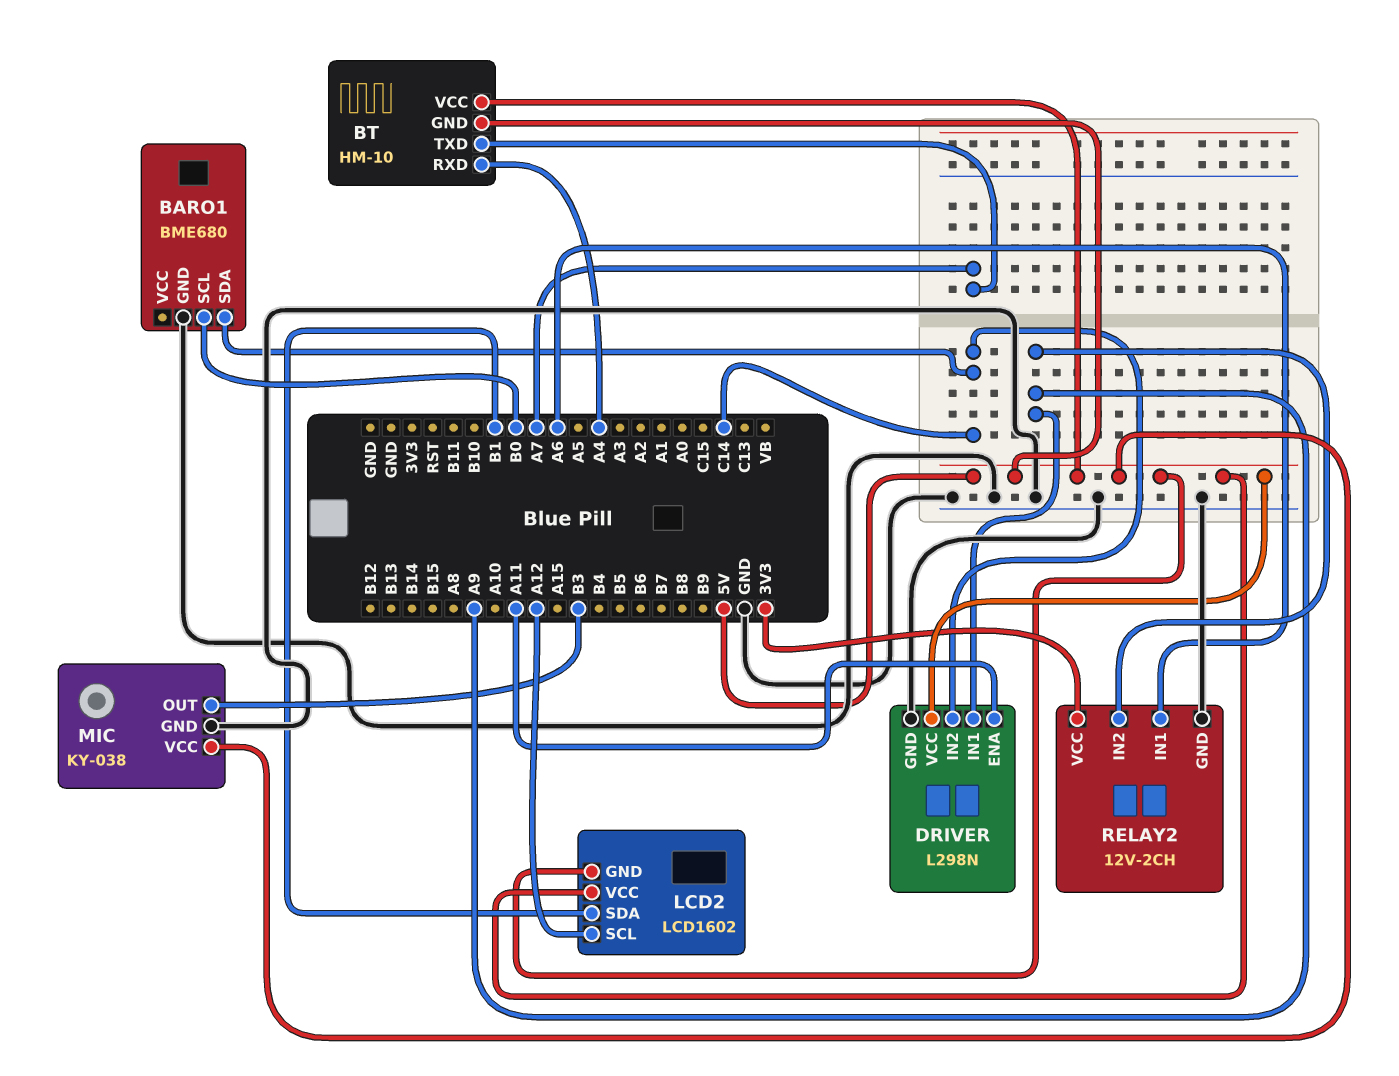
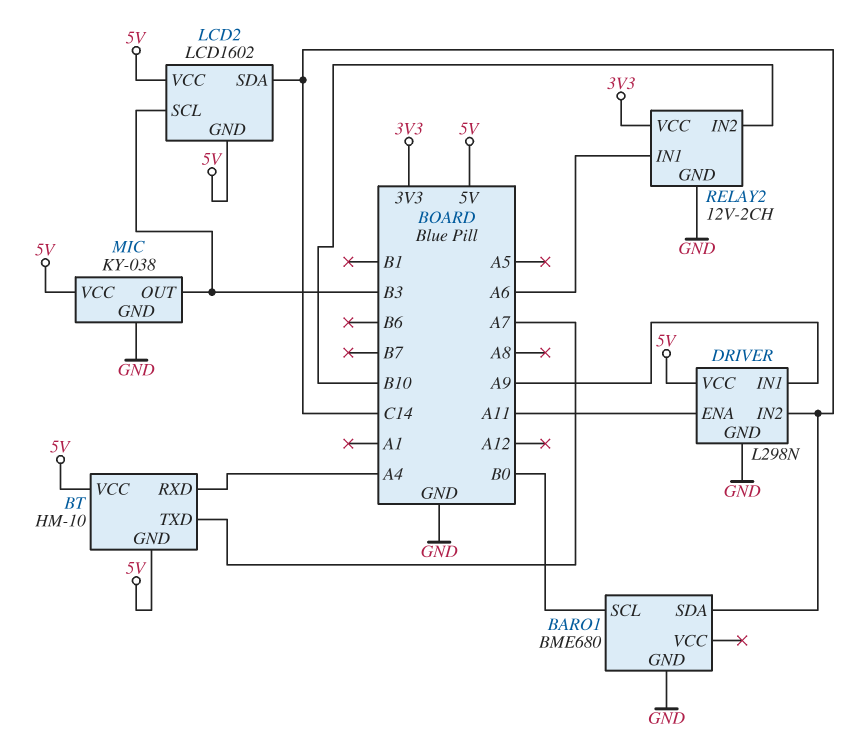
LCD2 pin SCL: A12 -> B3
LCD2 pin SDA: B1 -> C14
RELAY2 pin IN2: A9 -> B10

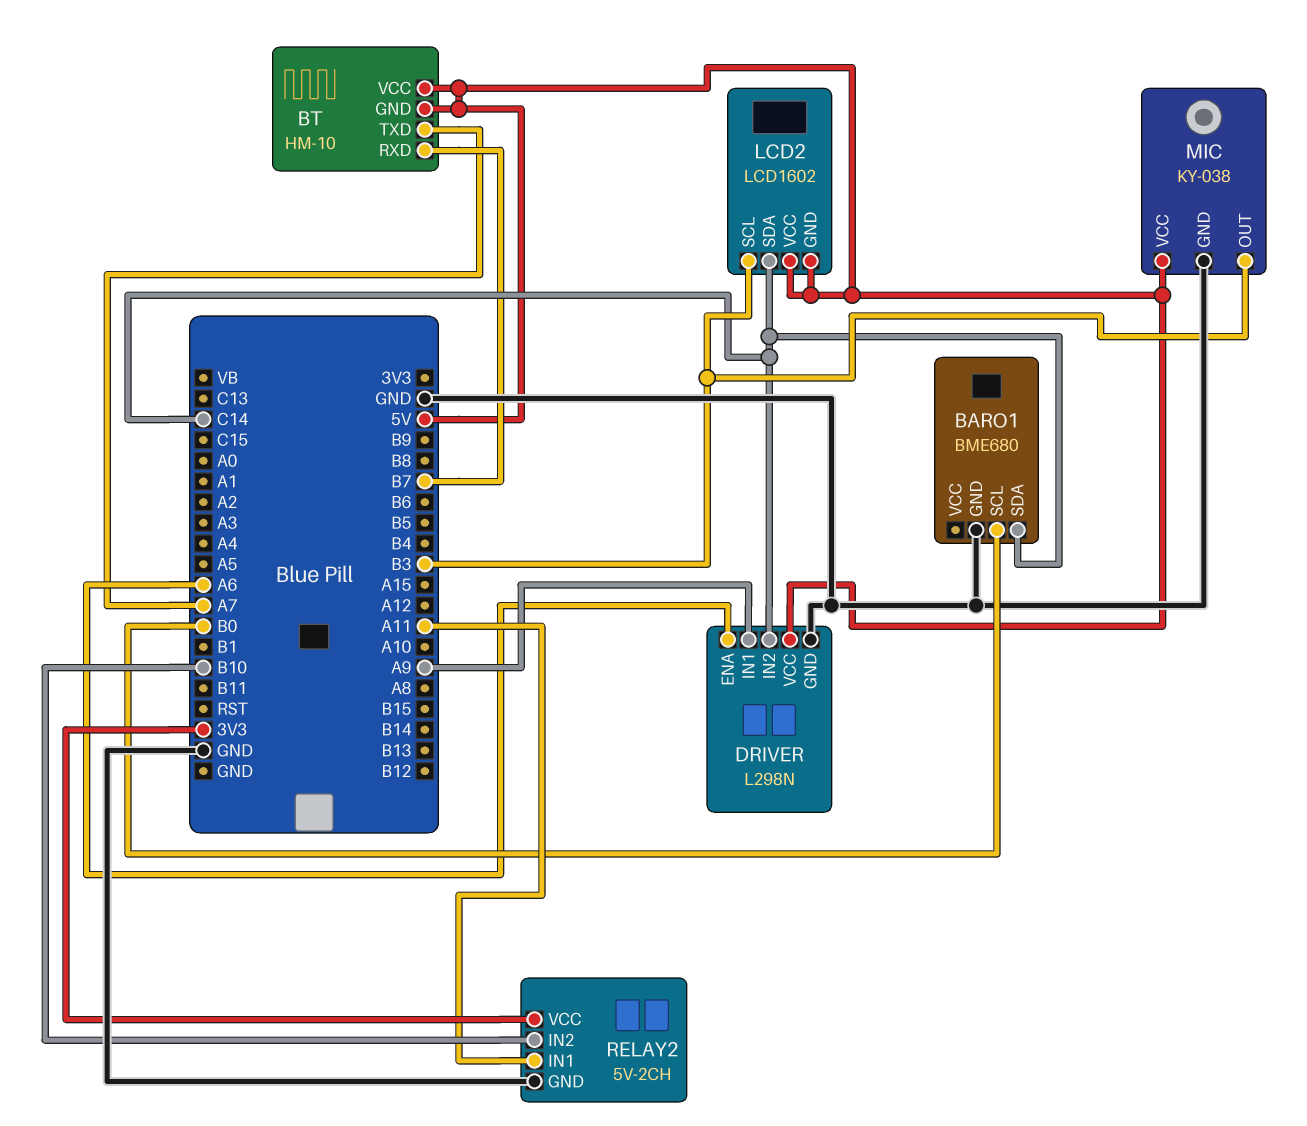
BT pin RXD: A4 -> B7
DRIVER pin ENA: A11 -> A6
RELAY2: 12V-2CH -> 5V-2CH
RELAY2 pin IN1: A6 -> A11

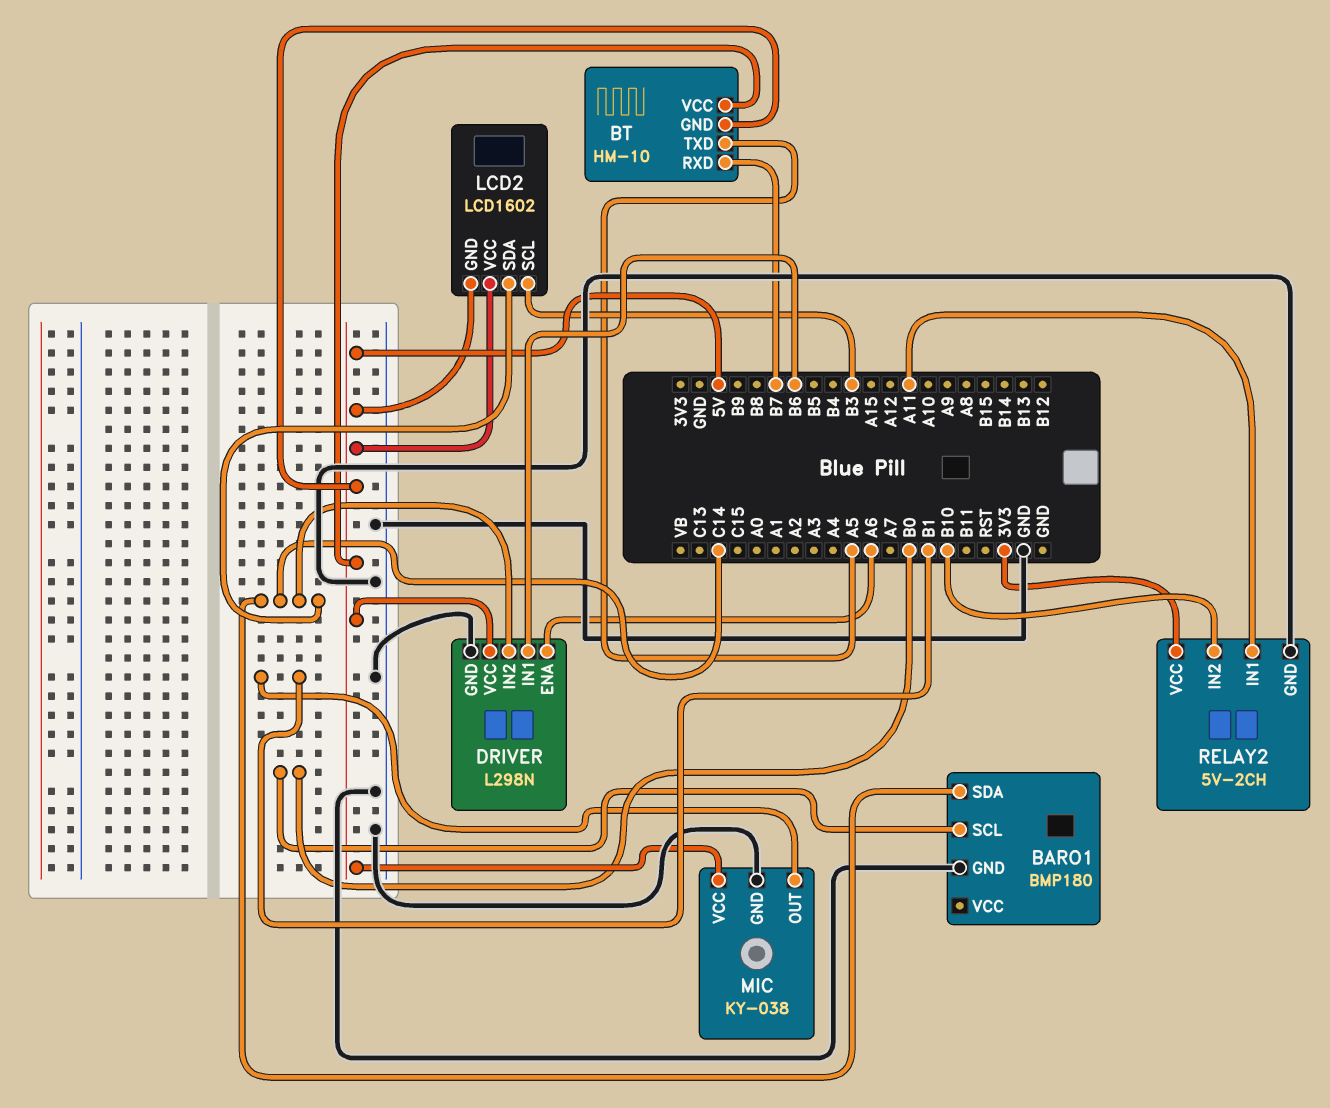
BARO1: BME680 -> BMP180
BT pin TXD: A7 -> A5
DRIVER pin IN1: A9 -> B6
MIC pin OUT: B3 -> B1

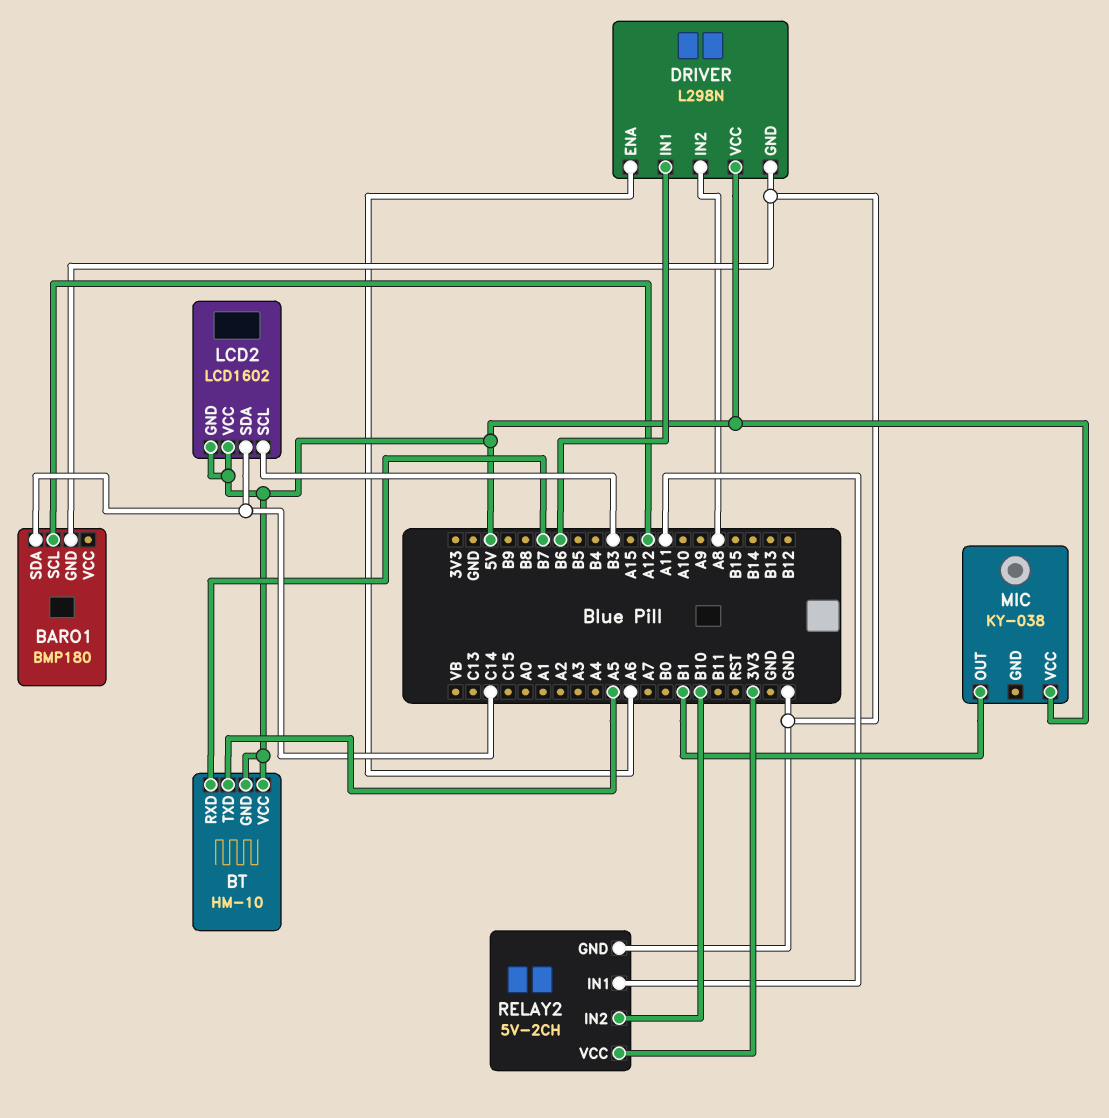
BARO1 pin SCL: B0 -> A12
DRIVER pin IN2: C14 -> A8
MIC pin GND: GND -> none

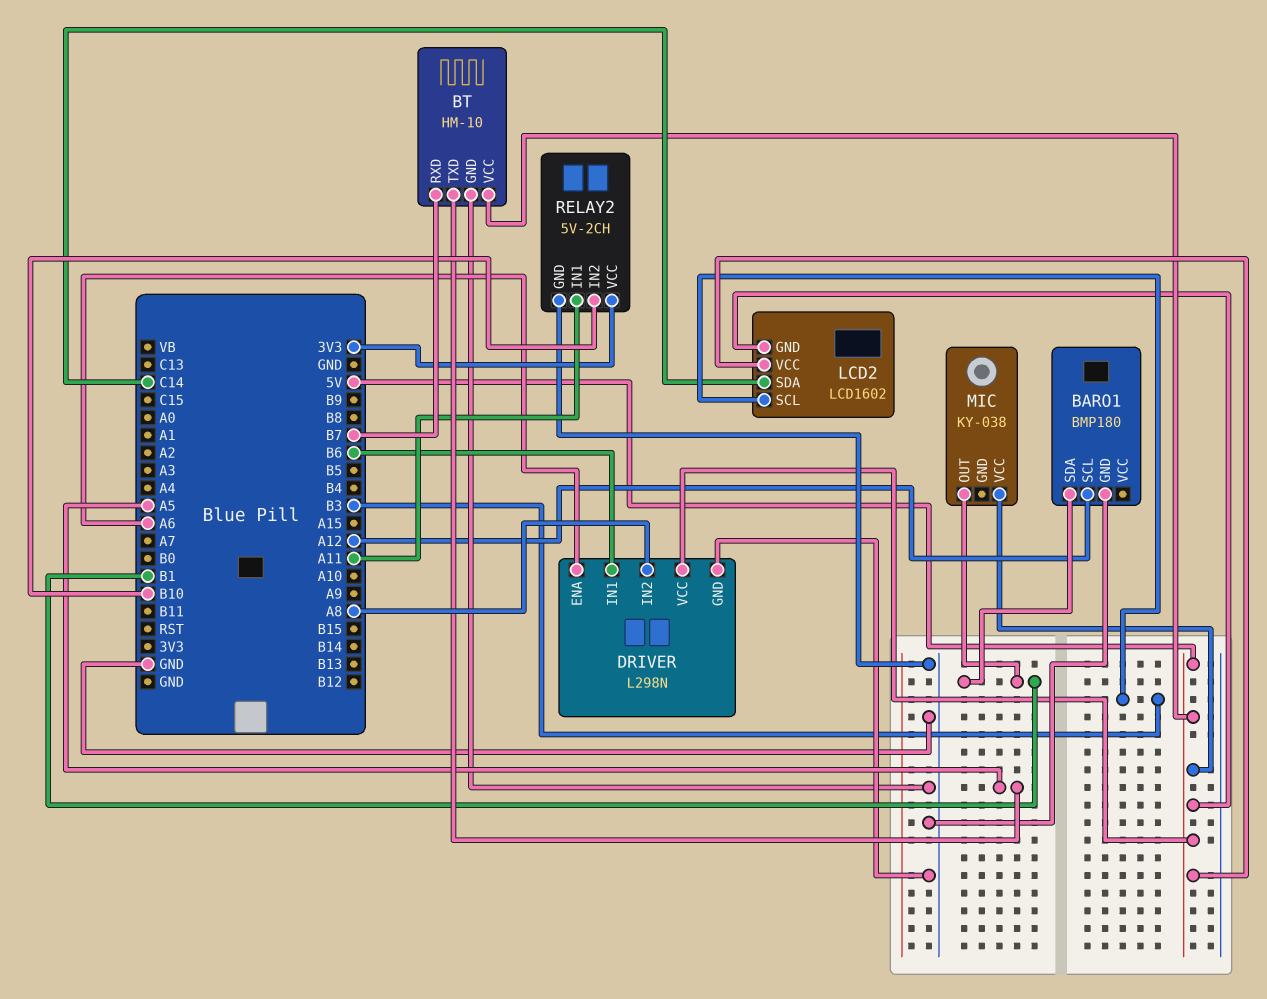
BARO1 pin SDA: C14 -> B1
BT pin GND: 5V -> GND

